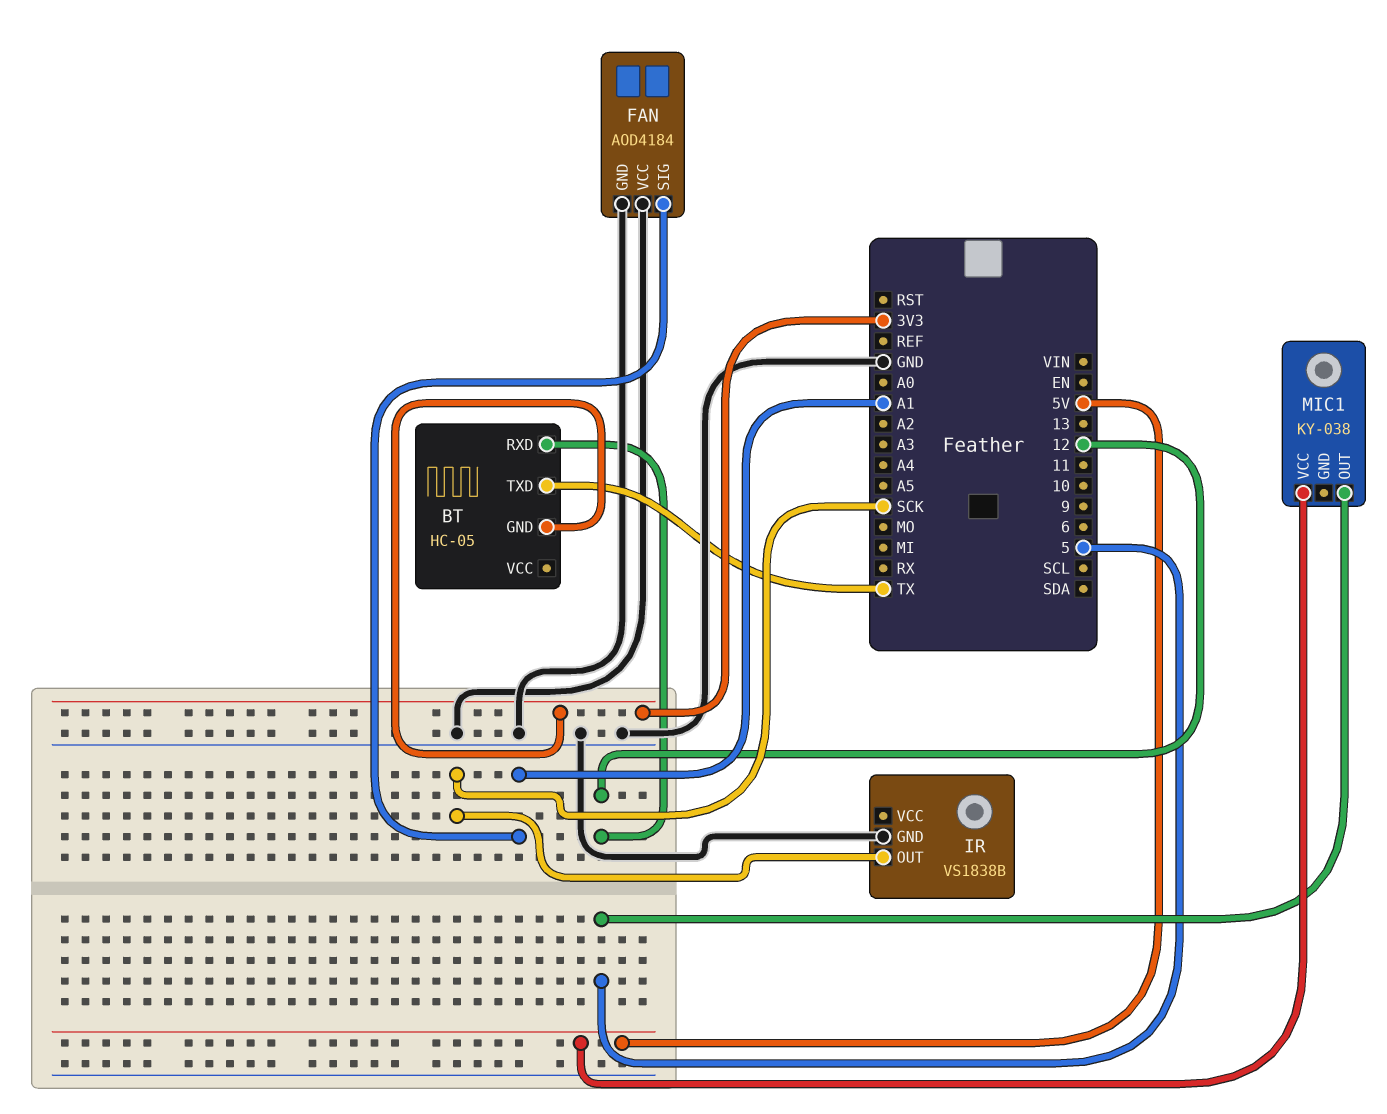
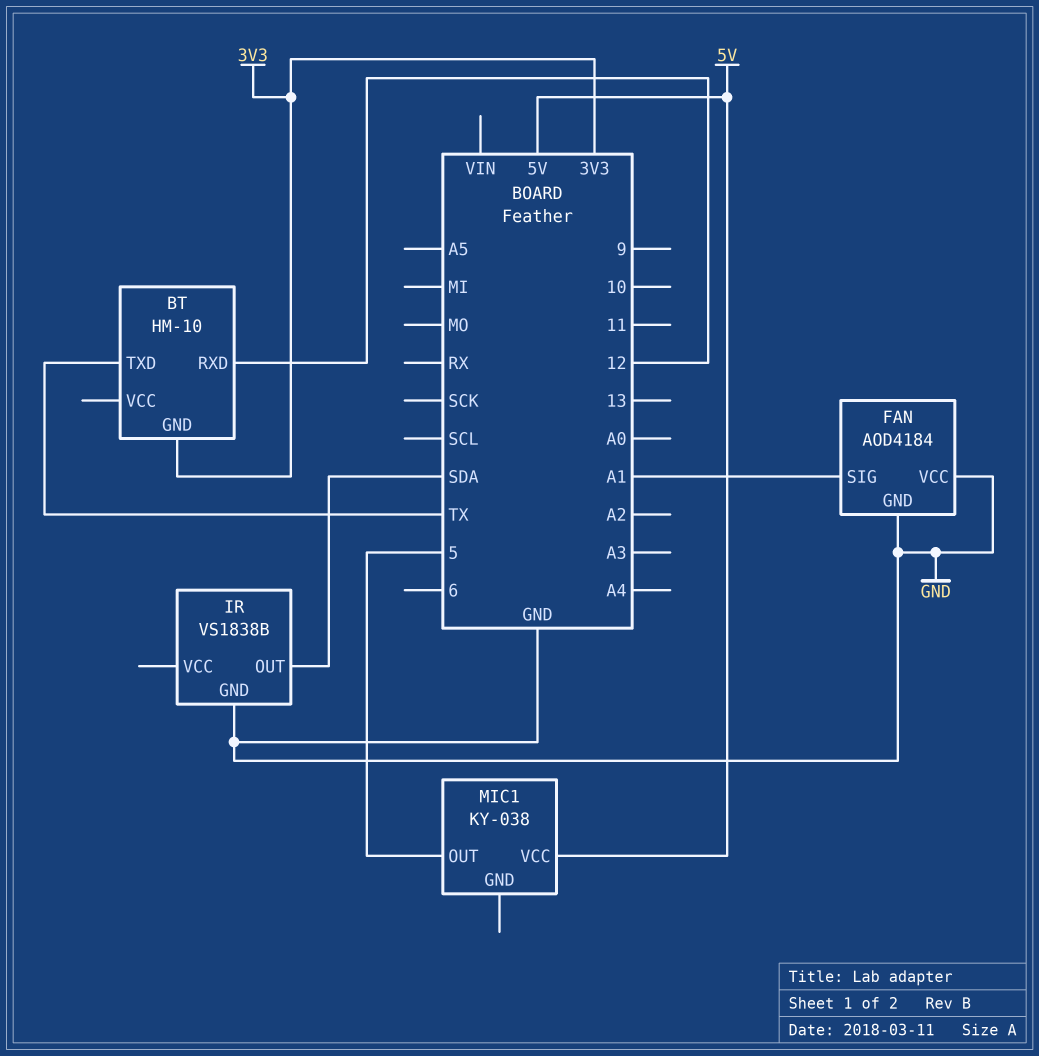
BT: HC-05 -> HM-10
IR pin OUT: SCK -> SDA

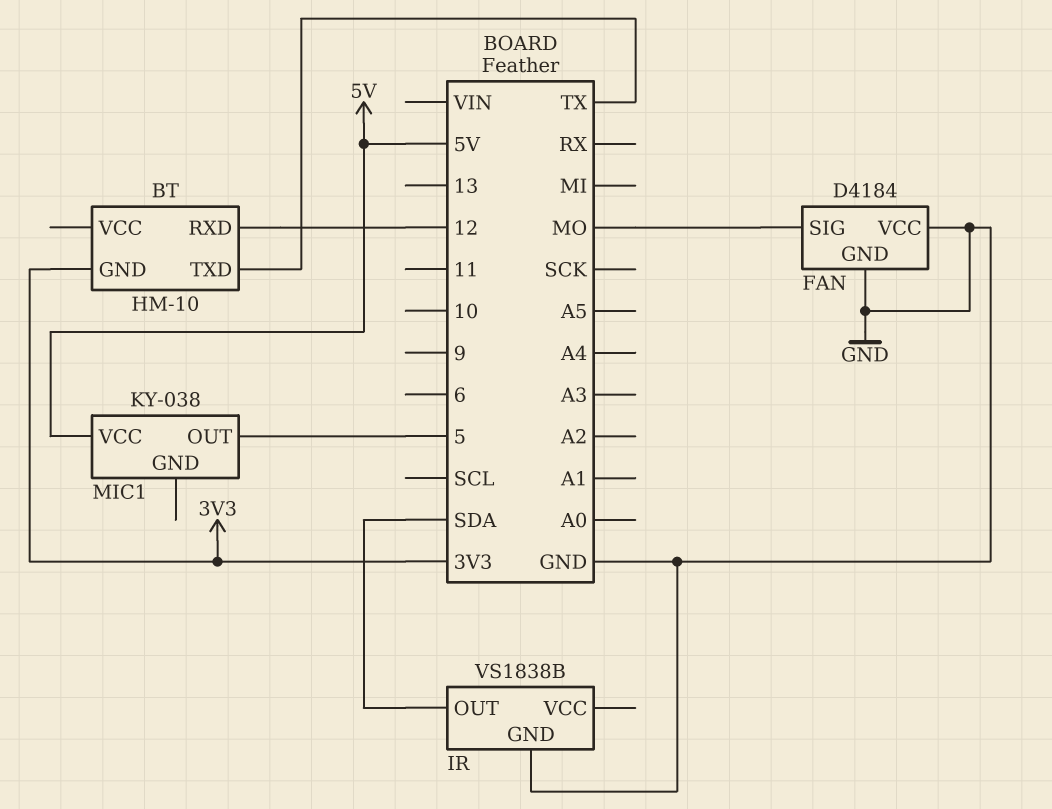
FAN: AOD4184 -> D4184
FAN pin SIG: A1 -> MO

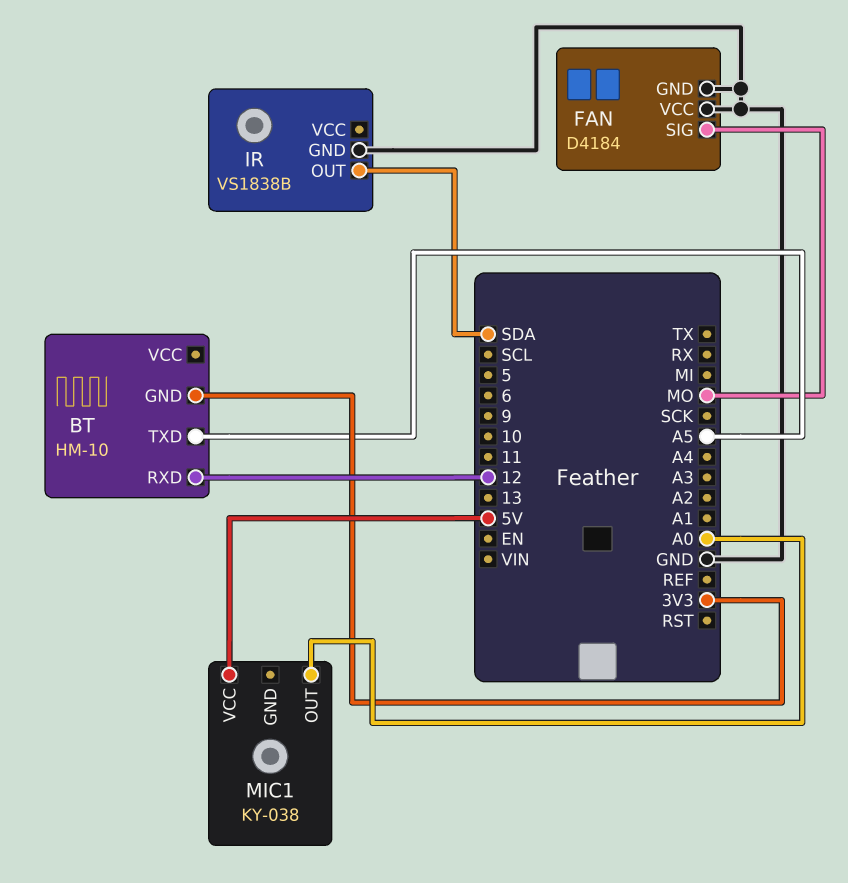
BT pin TXD: TX -> A5
MIC1 pin OUT: 5 -> A0

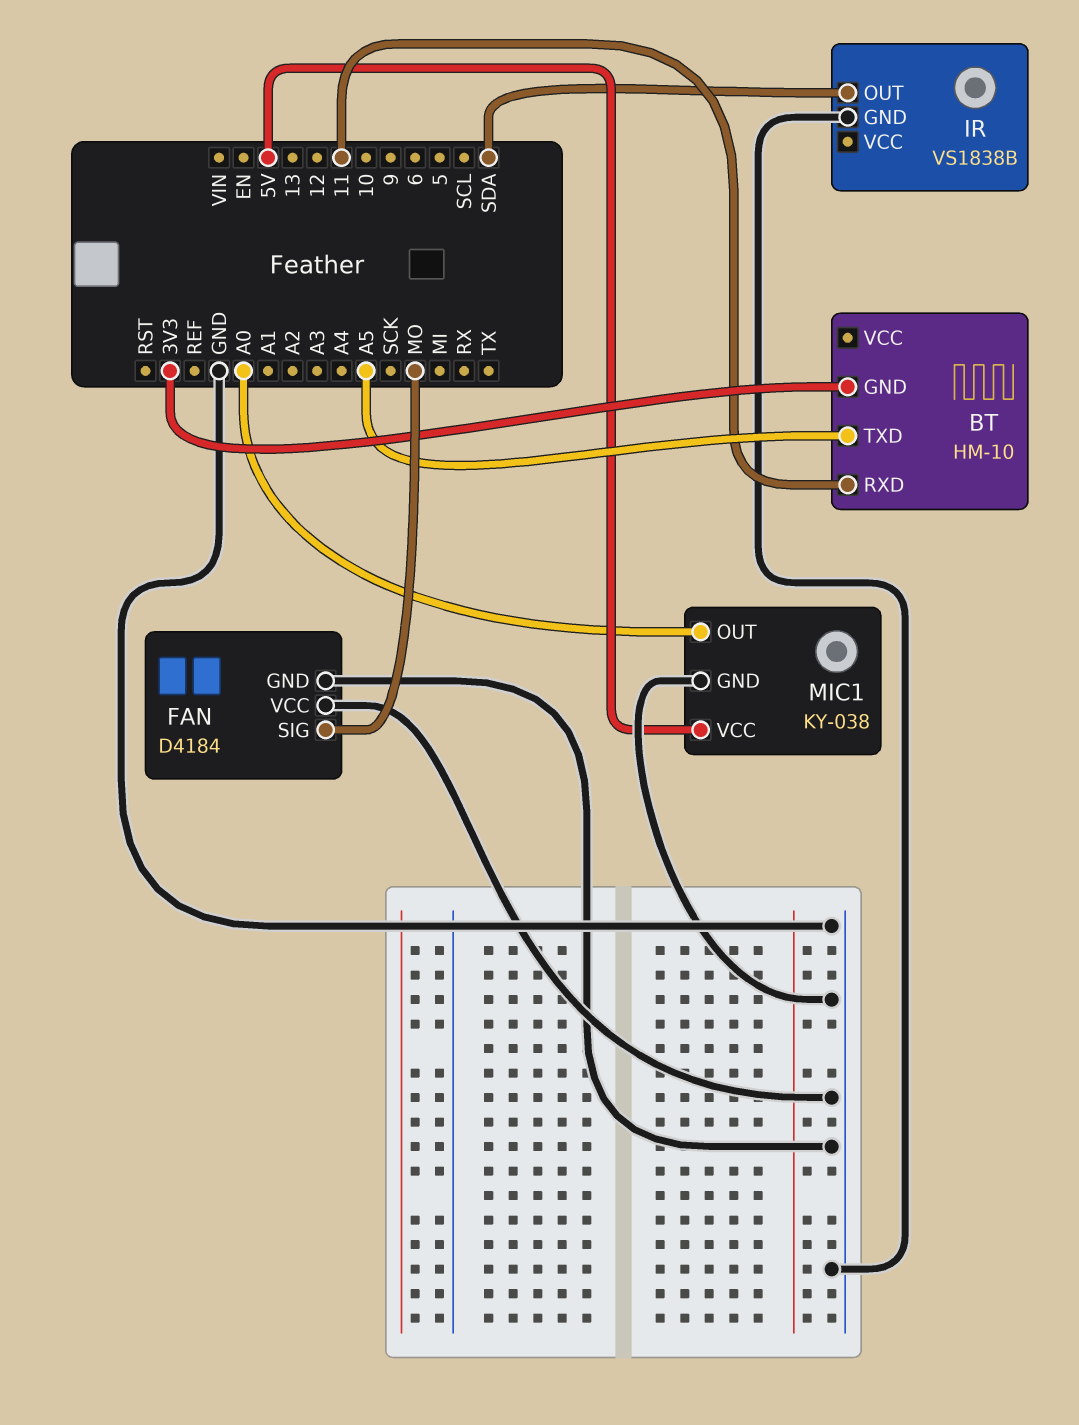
BT pin RXD: 12 -> 11
MIC1 pin GND: none -> GND

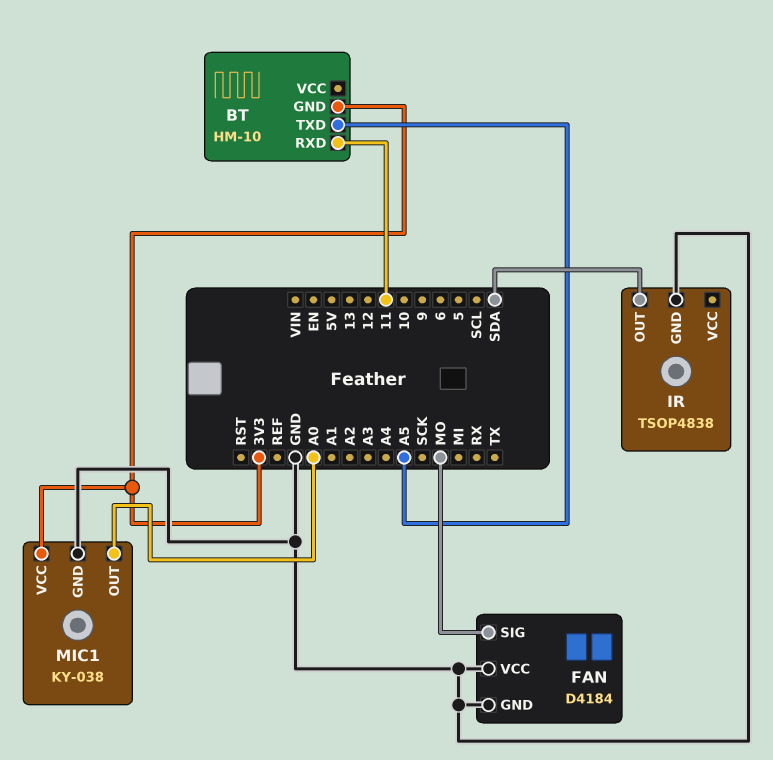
IR: VS1838B -> TSOP4838
MIC1 pin VCC: 5V -> 3V3

